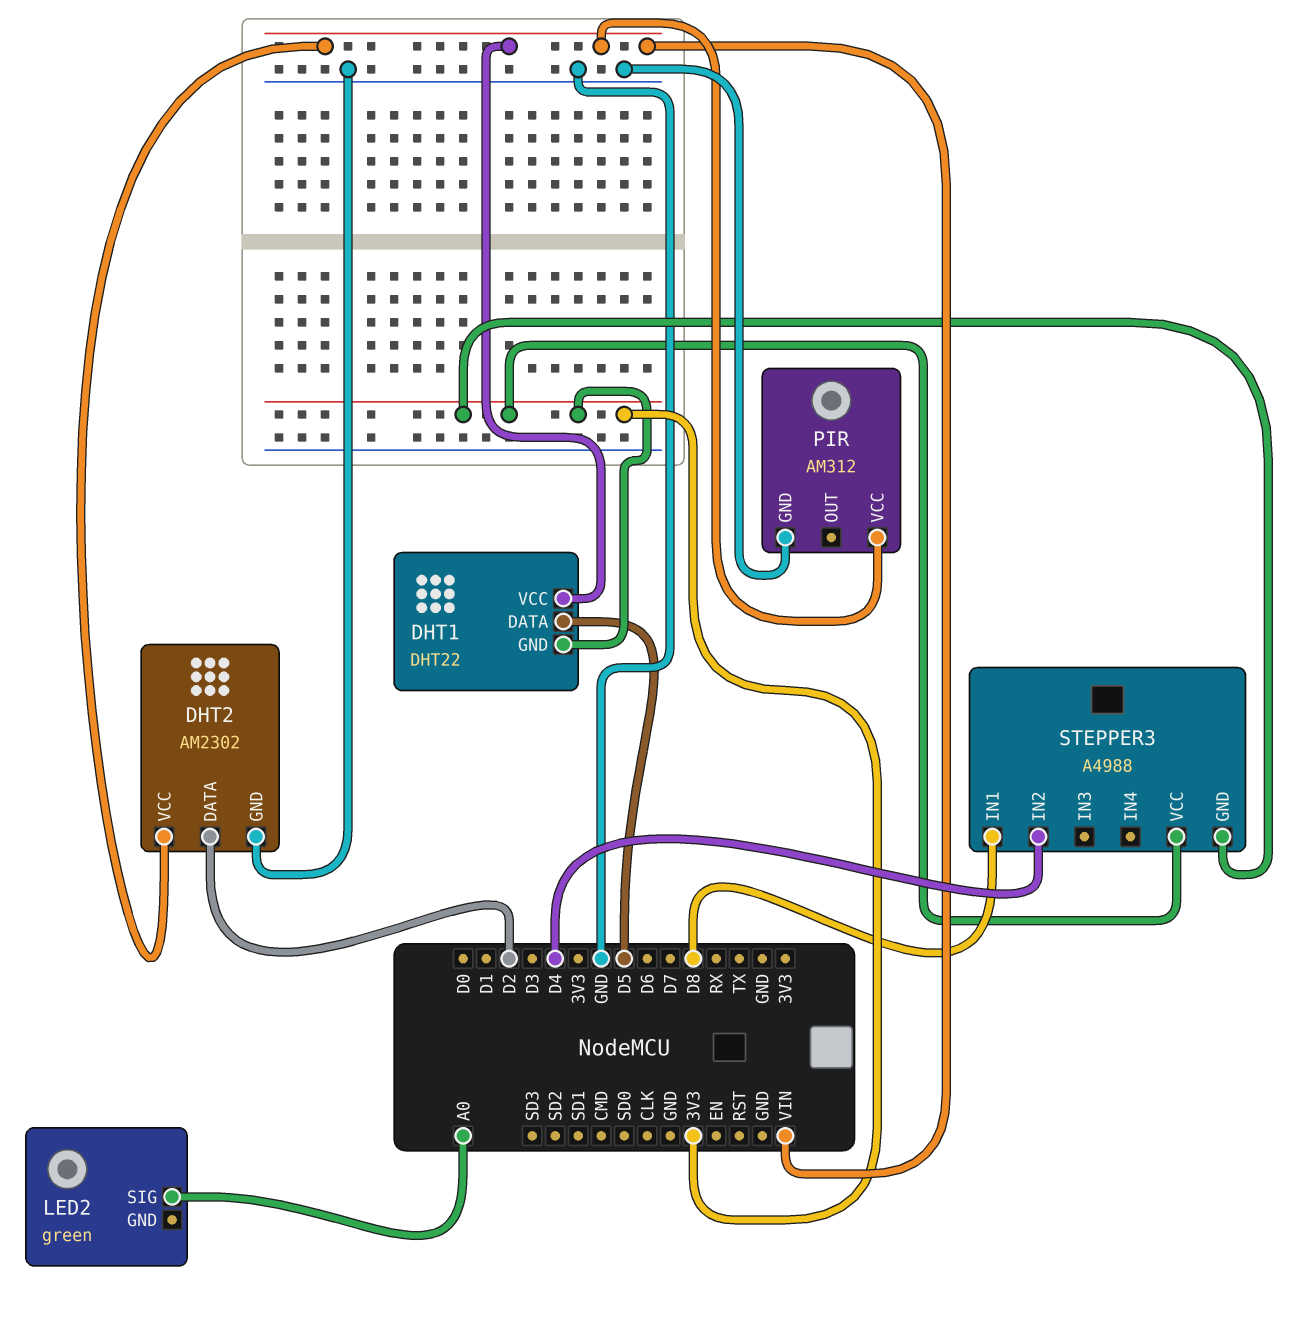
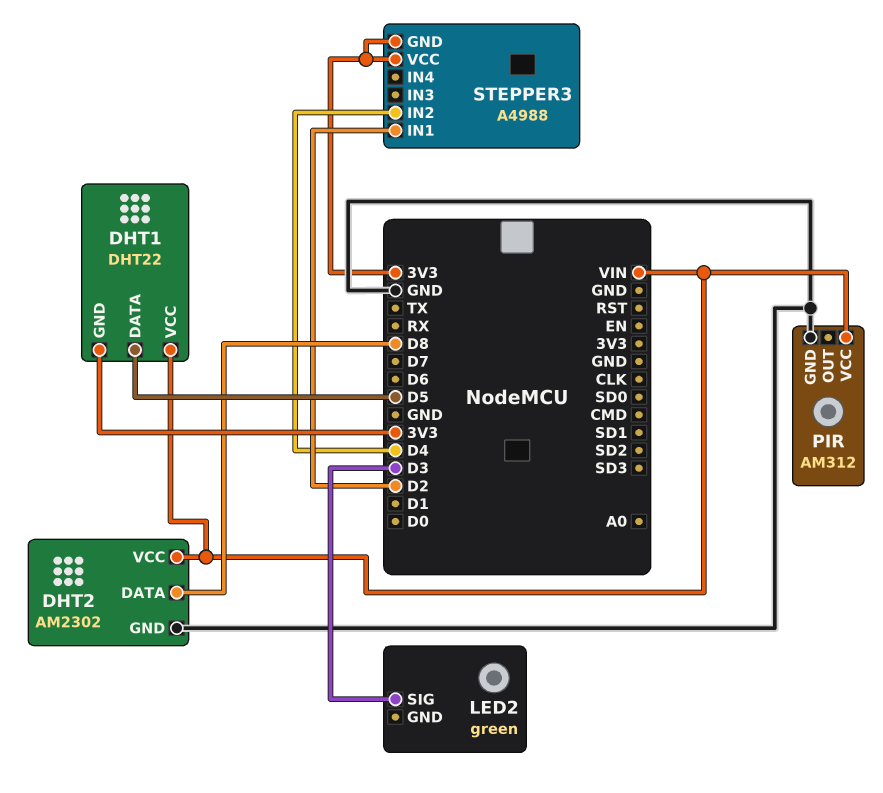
DHT2 pin DATA: D2 -> D8
LED2 pin SIG: A0 -> D3
STEPPER3 pin IN1: D8 -> D2

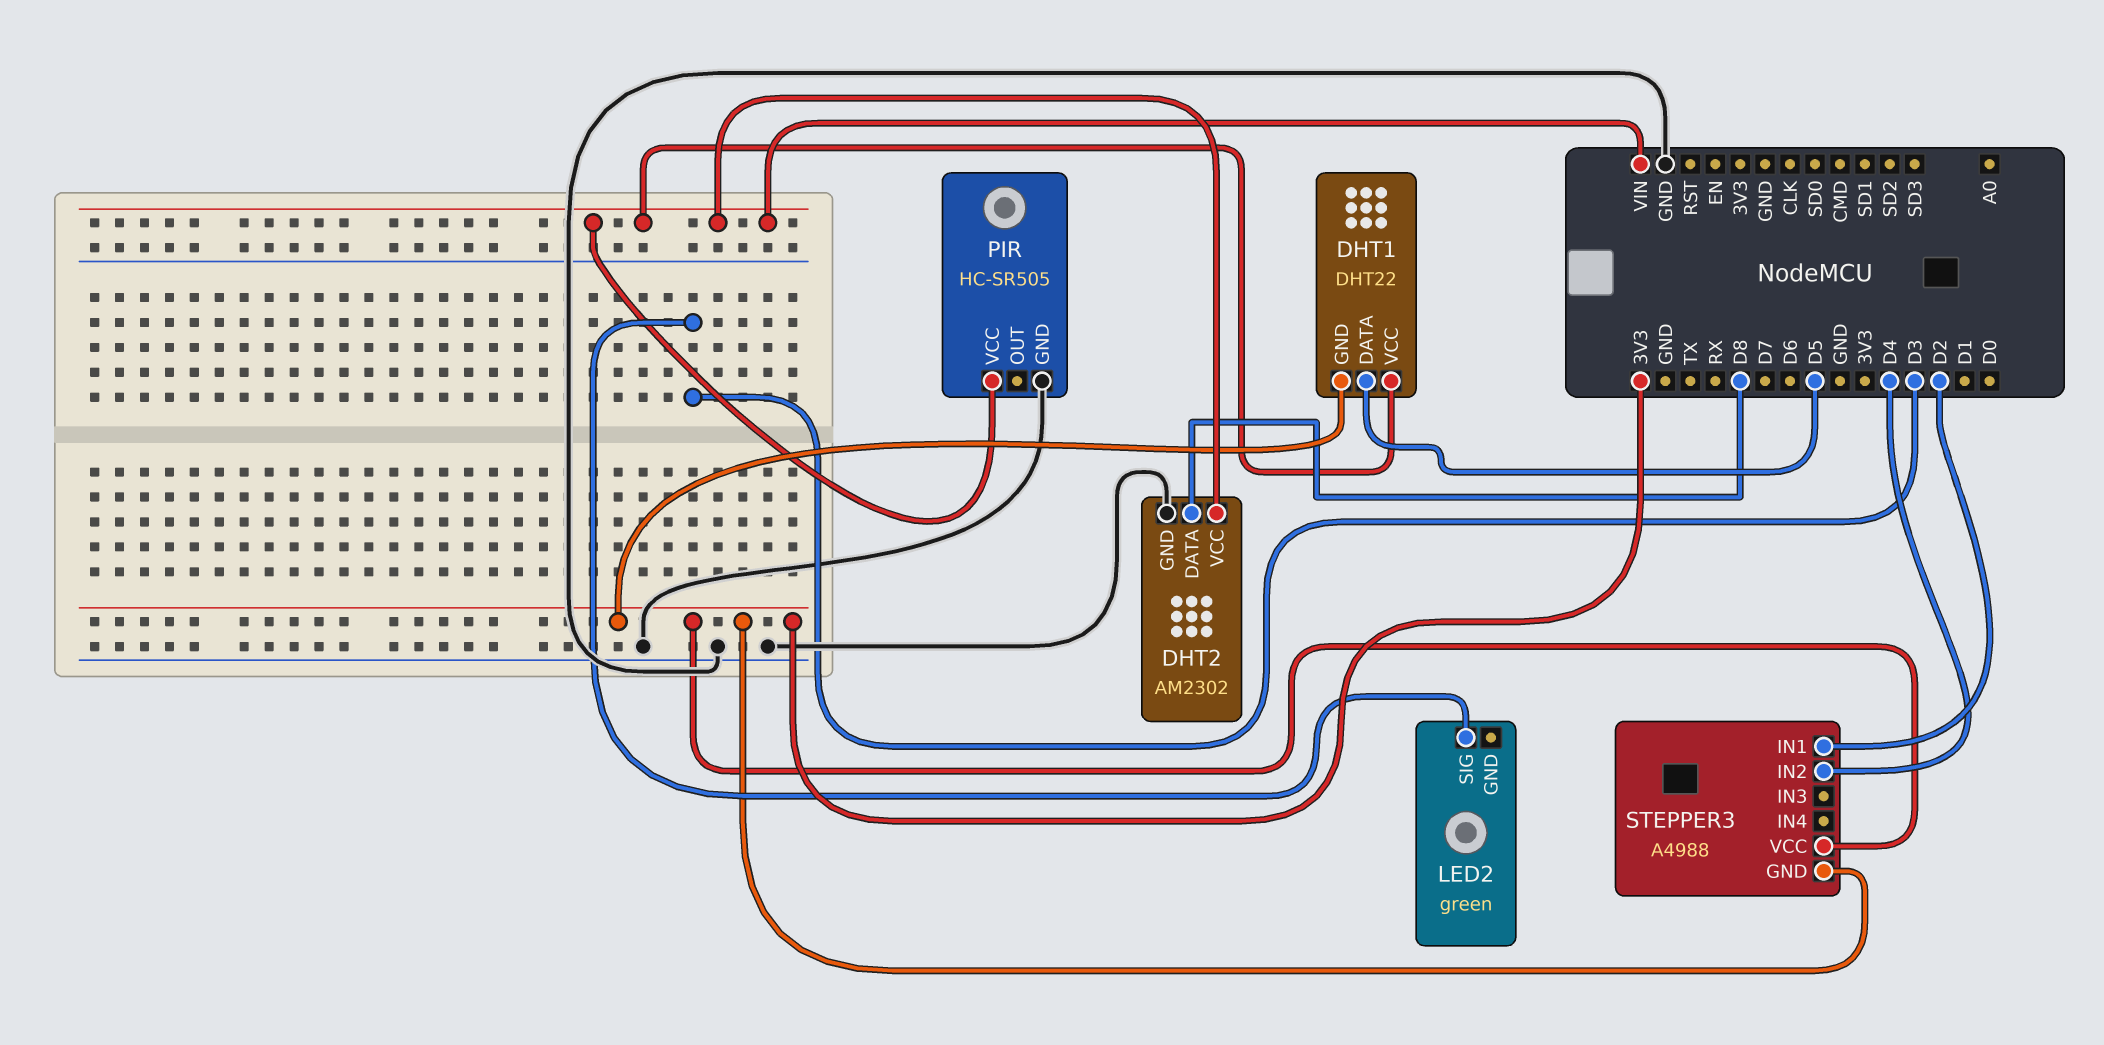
PIR: AM312 -> HC-SR505

